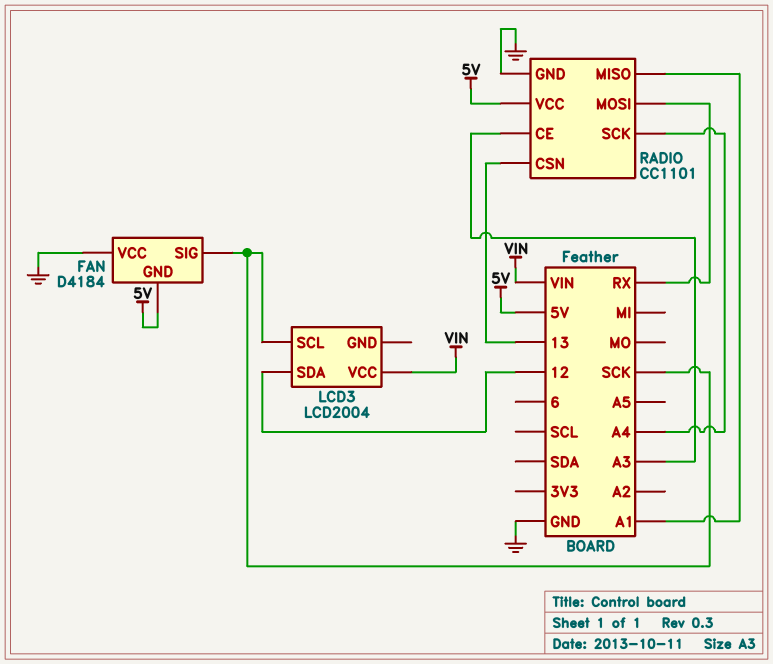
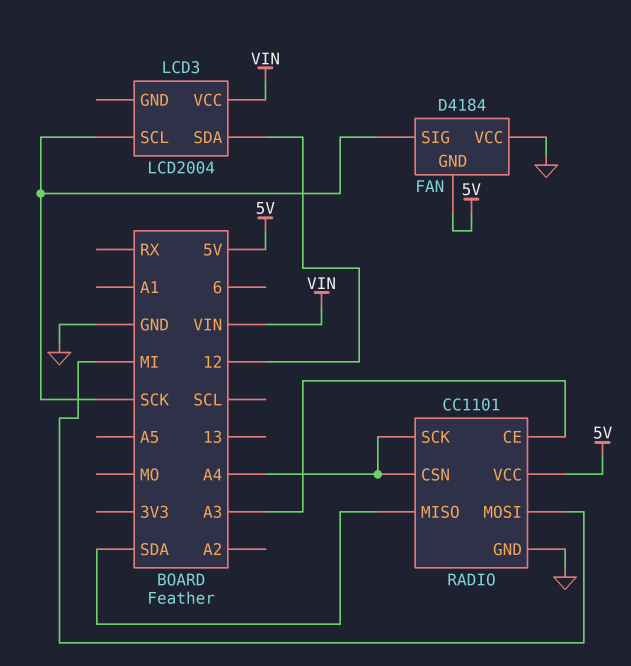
RADIO pin CSN: 13 -> A4
RADIO pin MISO: A1 -> SDA
RADIO pin MOSI: RX -> MI

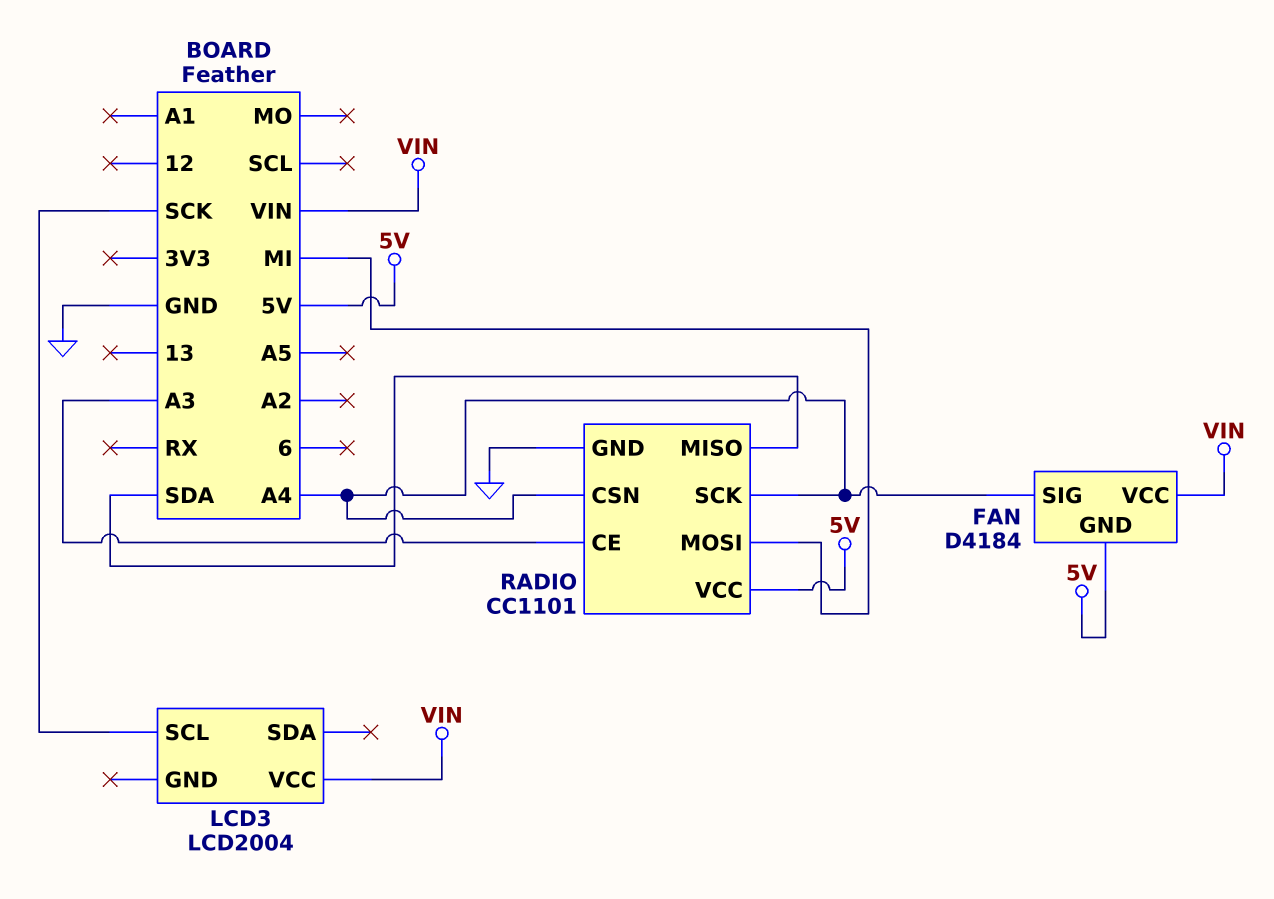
FAN pin SIG: SCK -> A4
FAN pin VCC: GND -> VIN
LCD3 pin SDA: 12 -> none

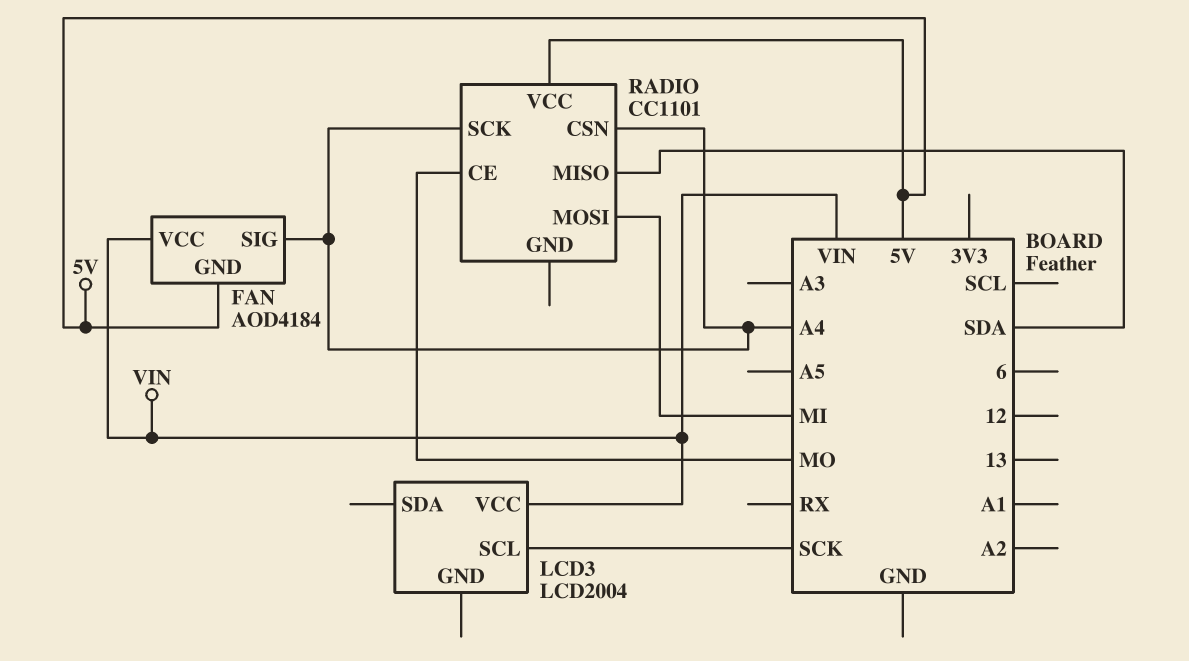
FAN: D4184 -> AOD4184
RADIO pin CE: A3 -> MO
RADIO pin GND: GND -> none

